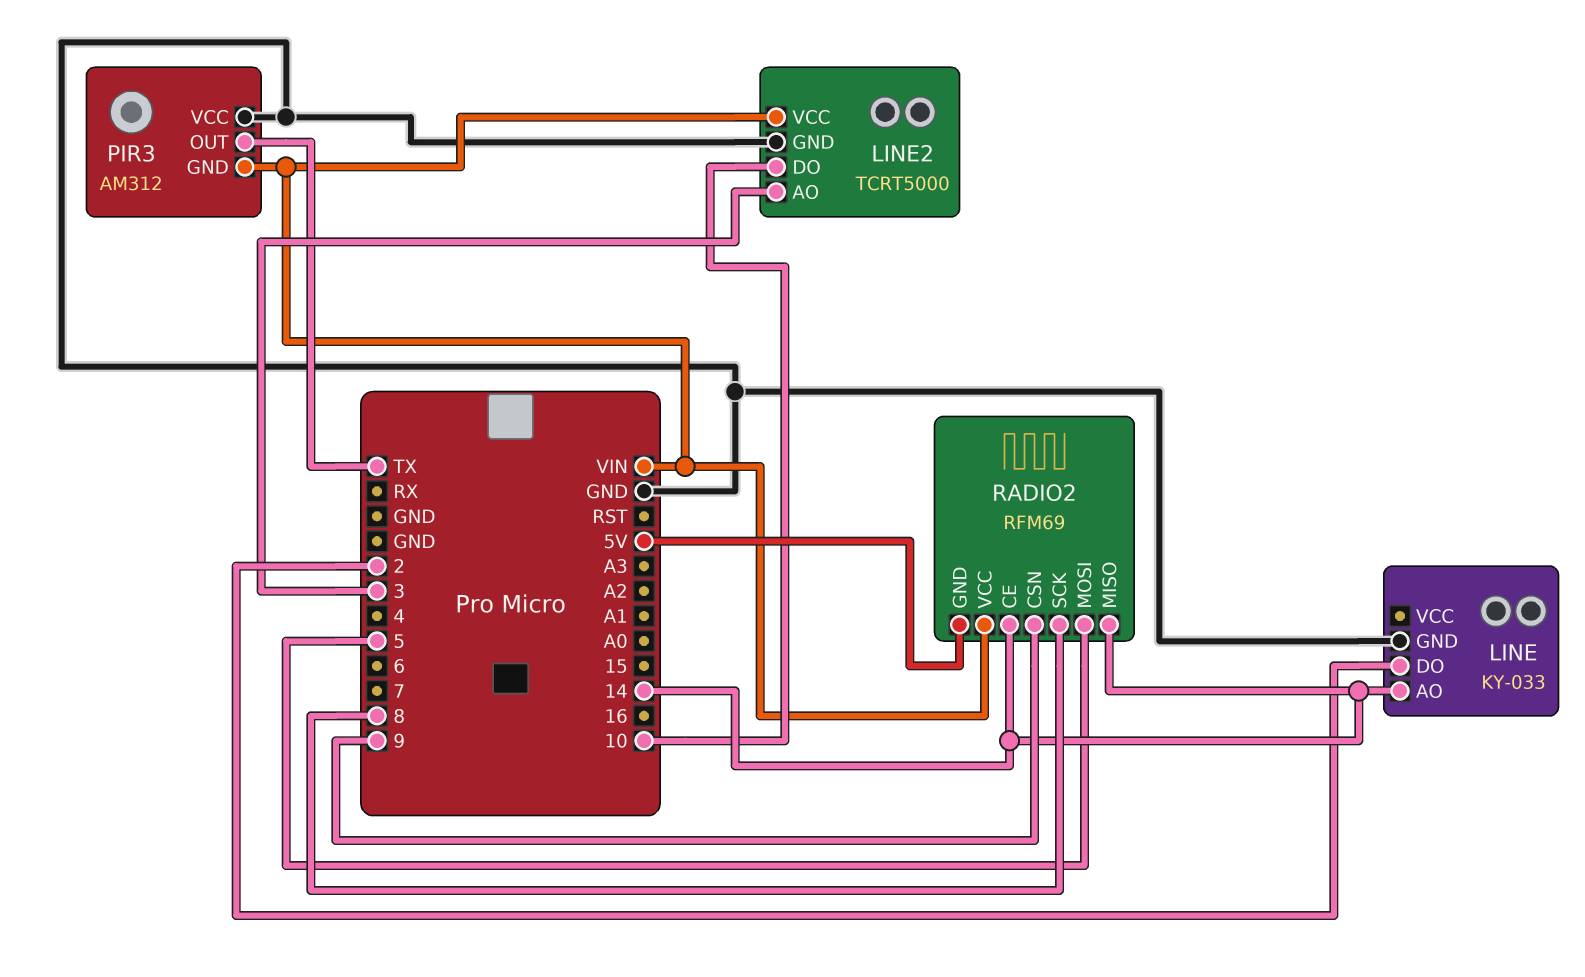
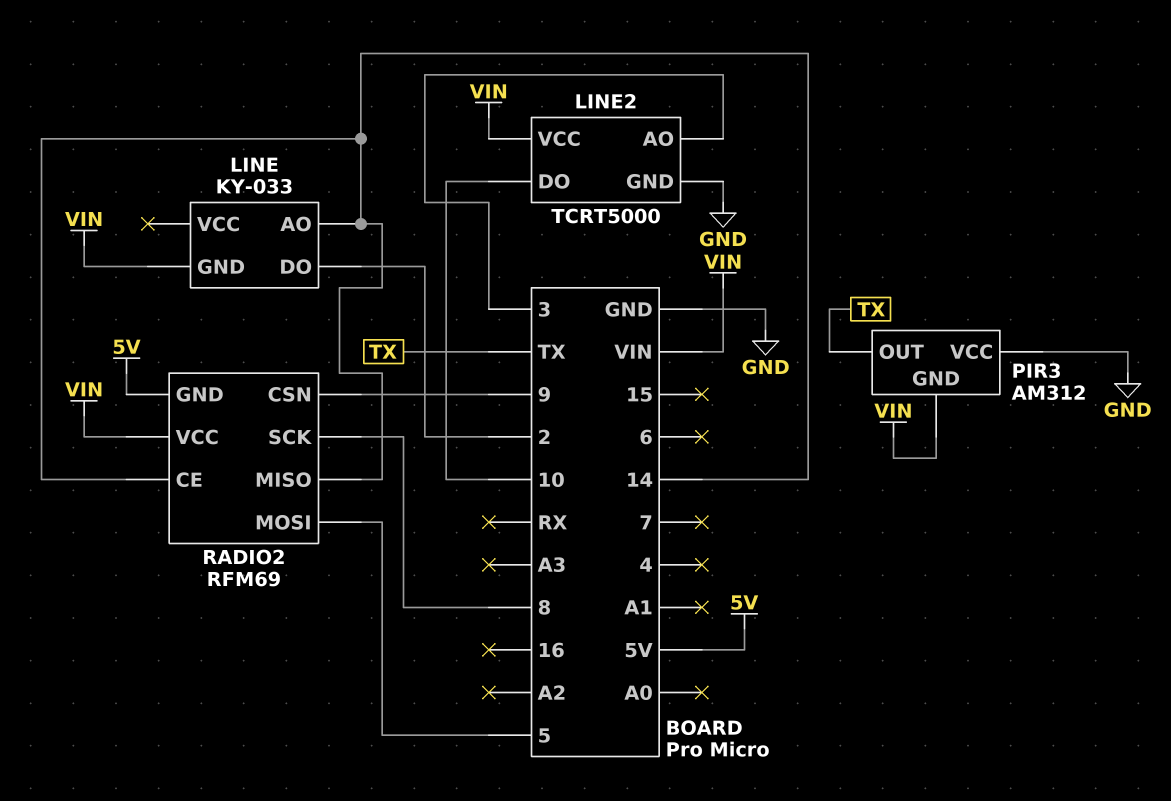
LINE pin GND: GND -> VIN

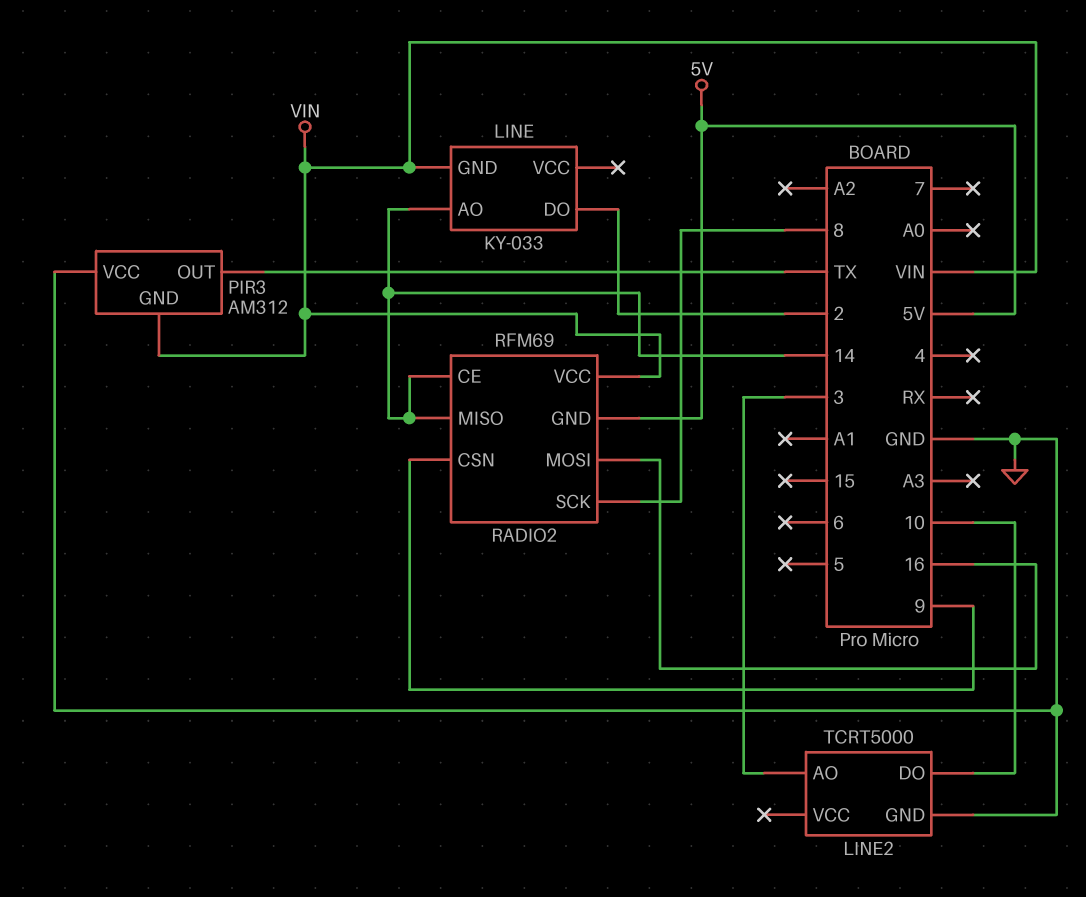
LINE2 pin VCC: VIN -> none
RADIO2 pin MOSI: 5 -> 16

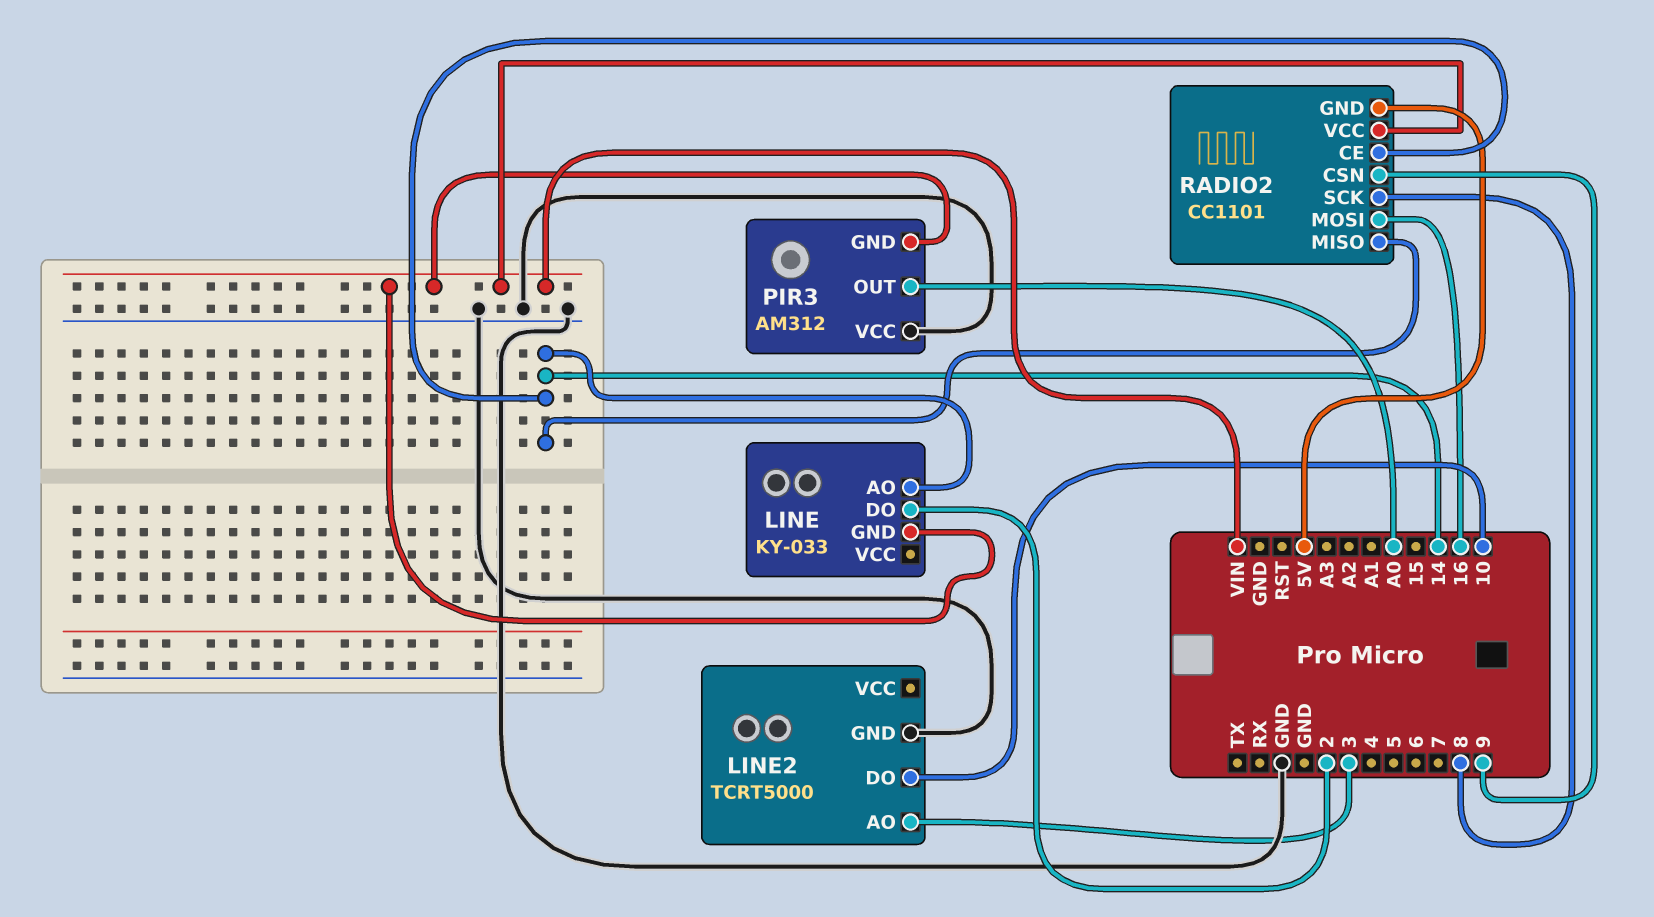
PIR3 pin OUT: TX -> A0
RADIO2: RFM69 -> CC1101

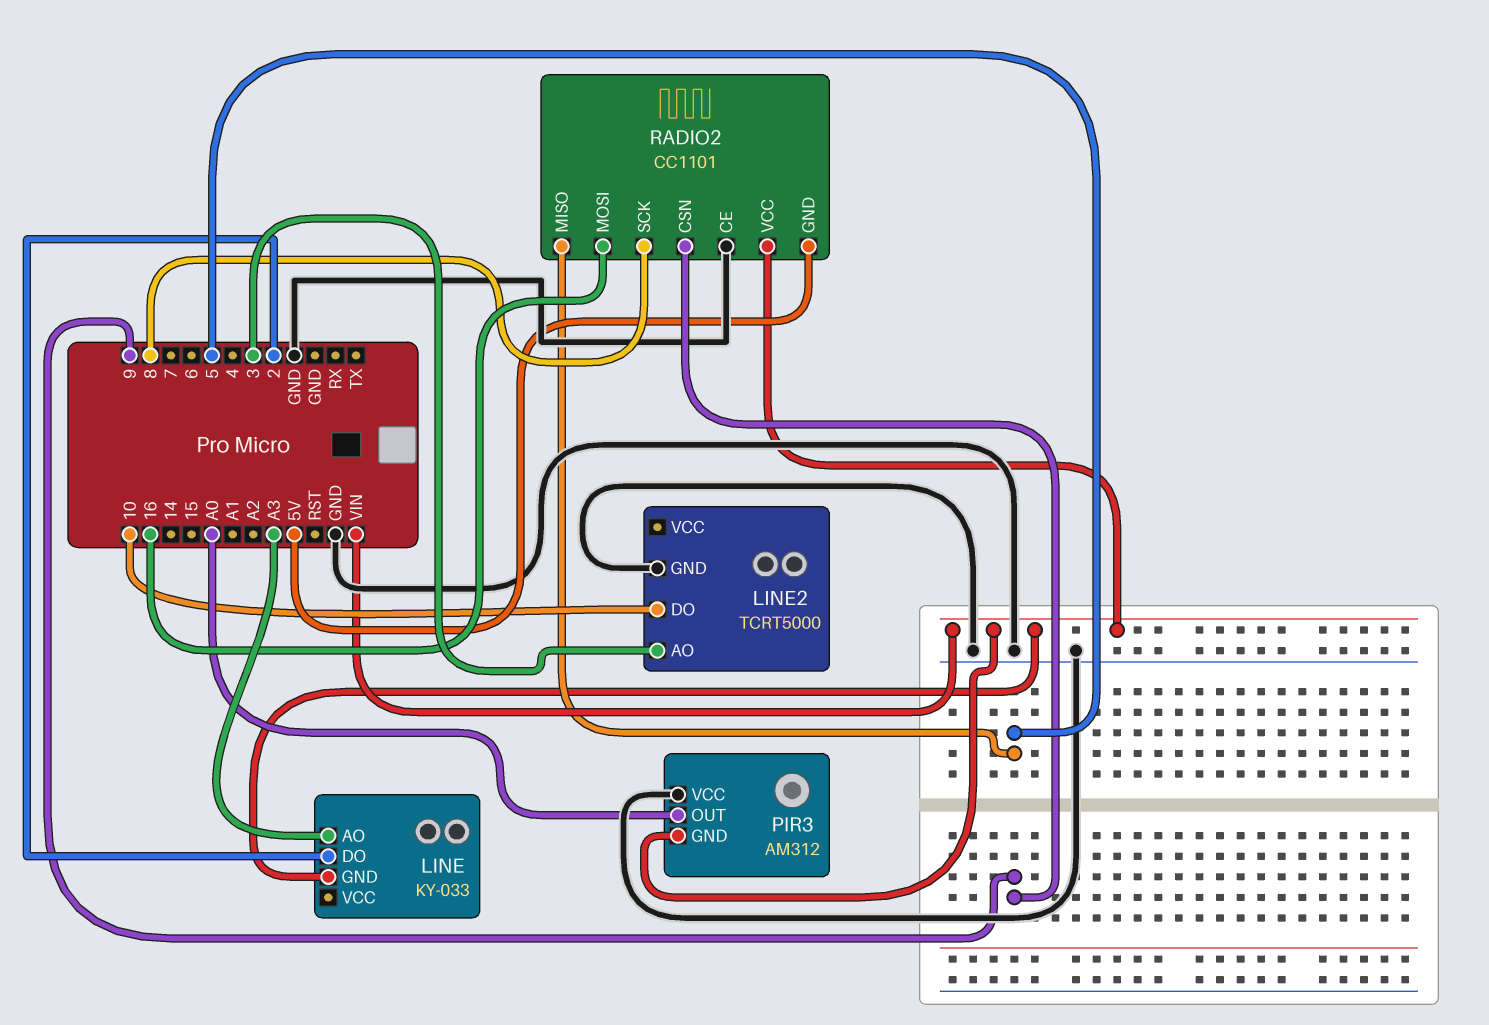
LINE pin AO: 14 -> A3
RADIO2 pin CE: 14 -> GND
RADIO2 pin MISO: 14 -> 5

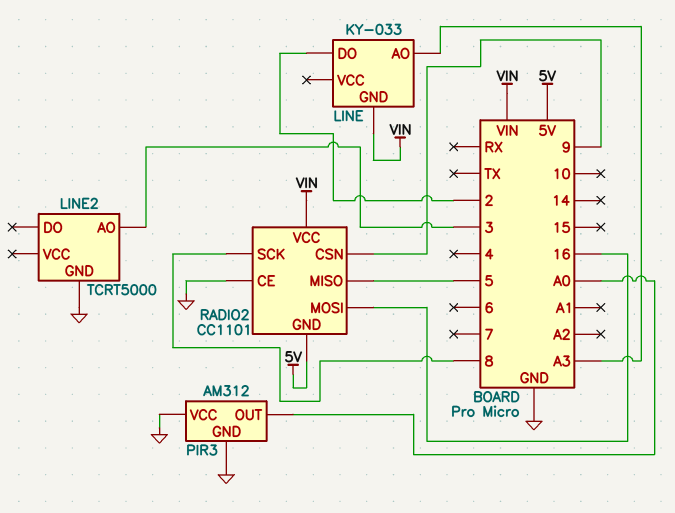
LINE2 pin DO: 10 -> none
PIR3 pin GND: VIN -> GND

